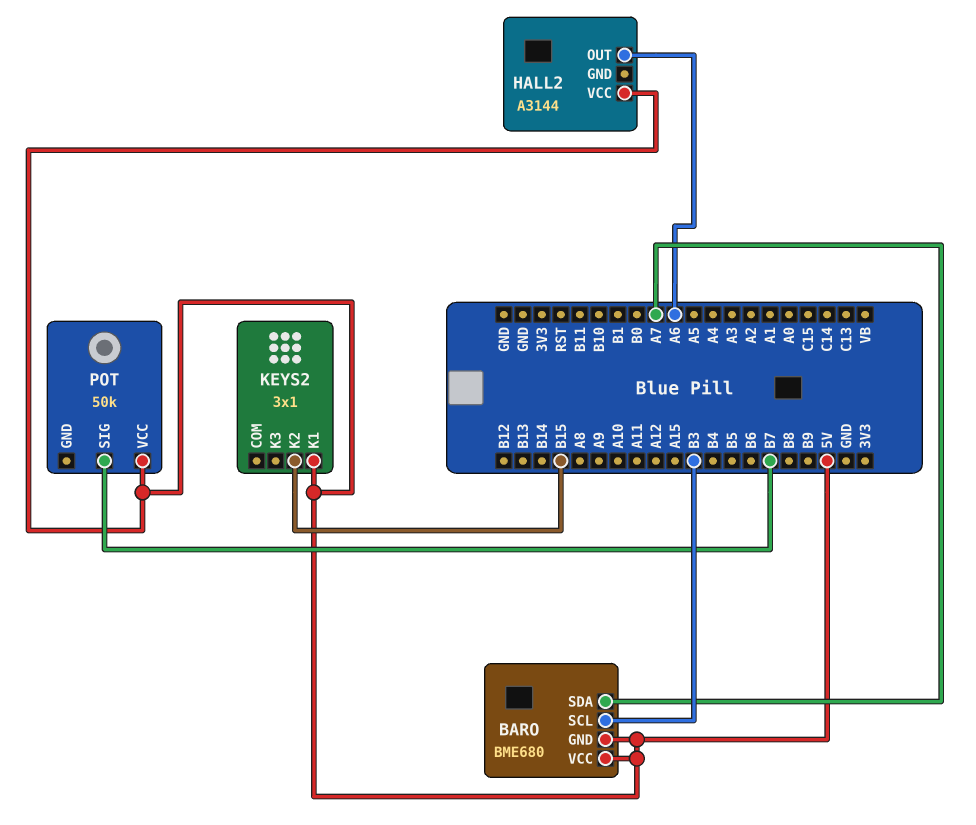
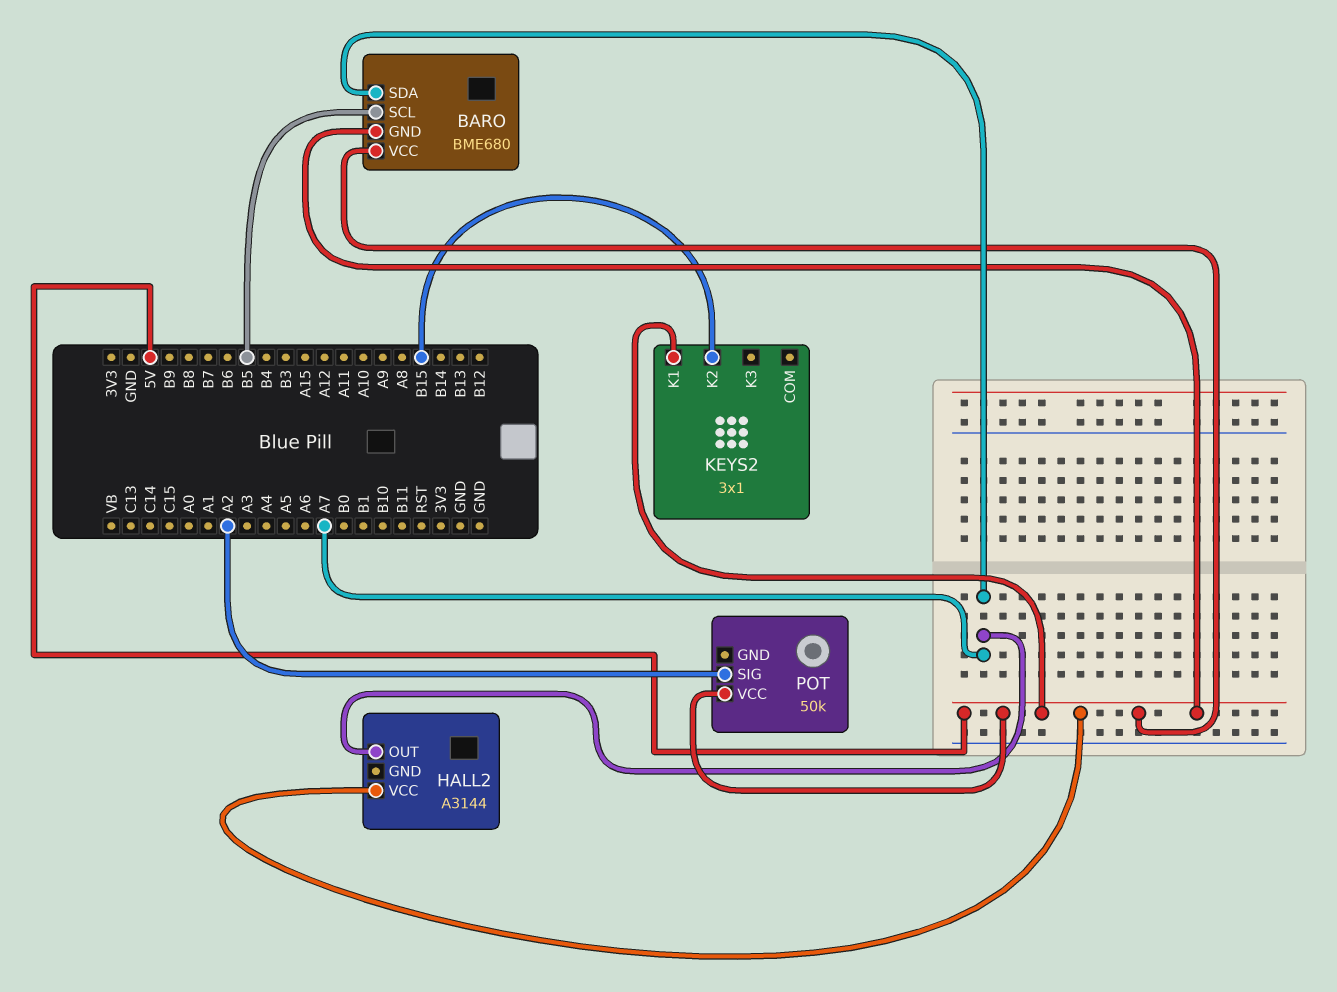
BARO pin SCL: B3 -> B5
HALL2 pin OUT: A6 -> A7
POT pin SIG: B7 -> A2

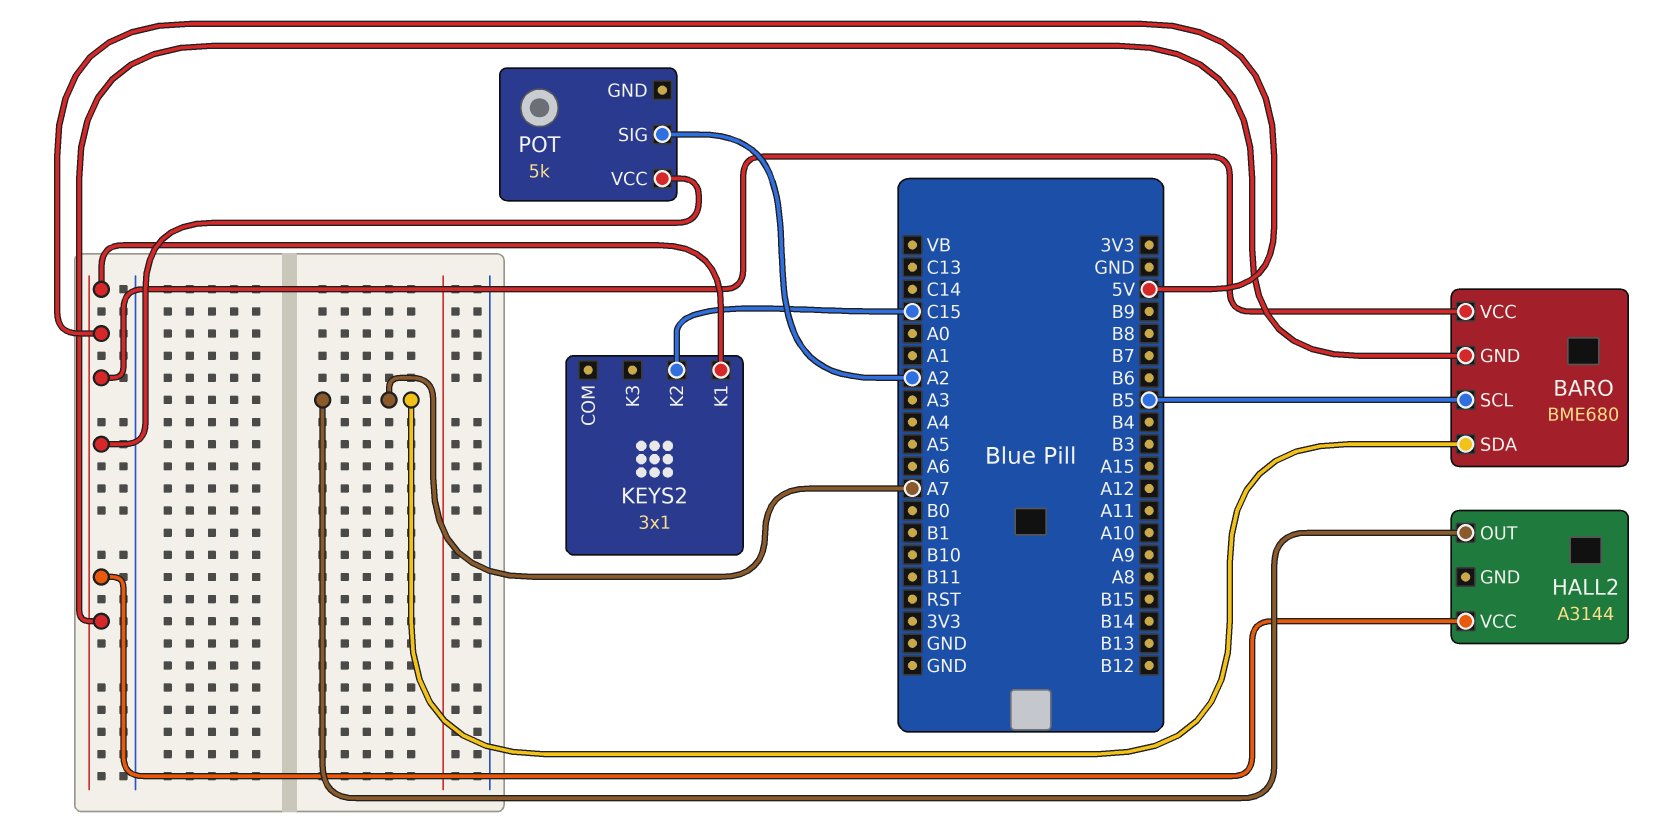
KEYS2 pin K2: B15 -> C15
POT: 50k -> 5k

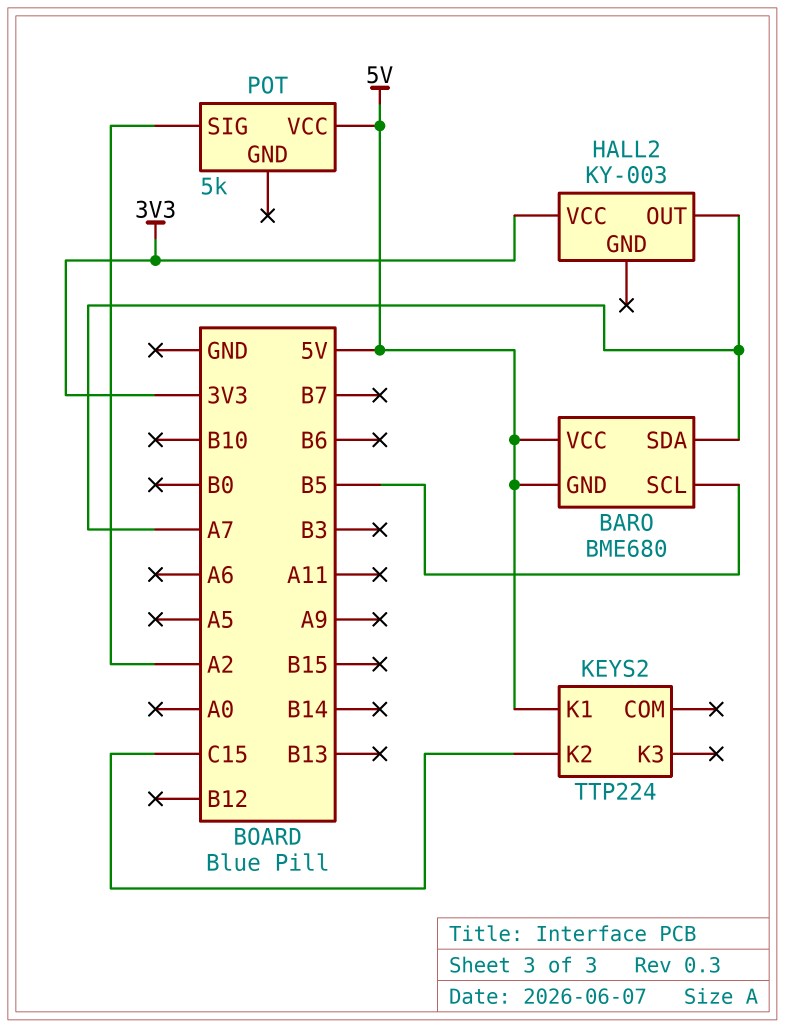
HALL2: A3144 -> KY-003
HALL2 pin VCC: 5V -> 3V3
KEYS2: 3x1 -> TTP224

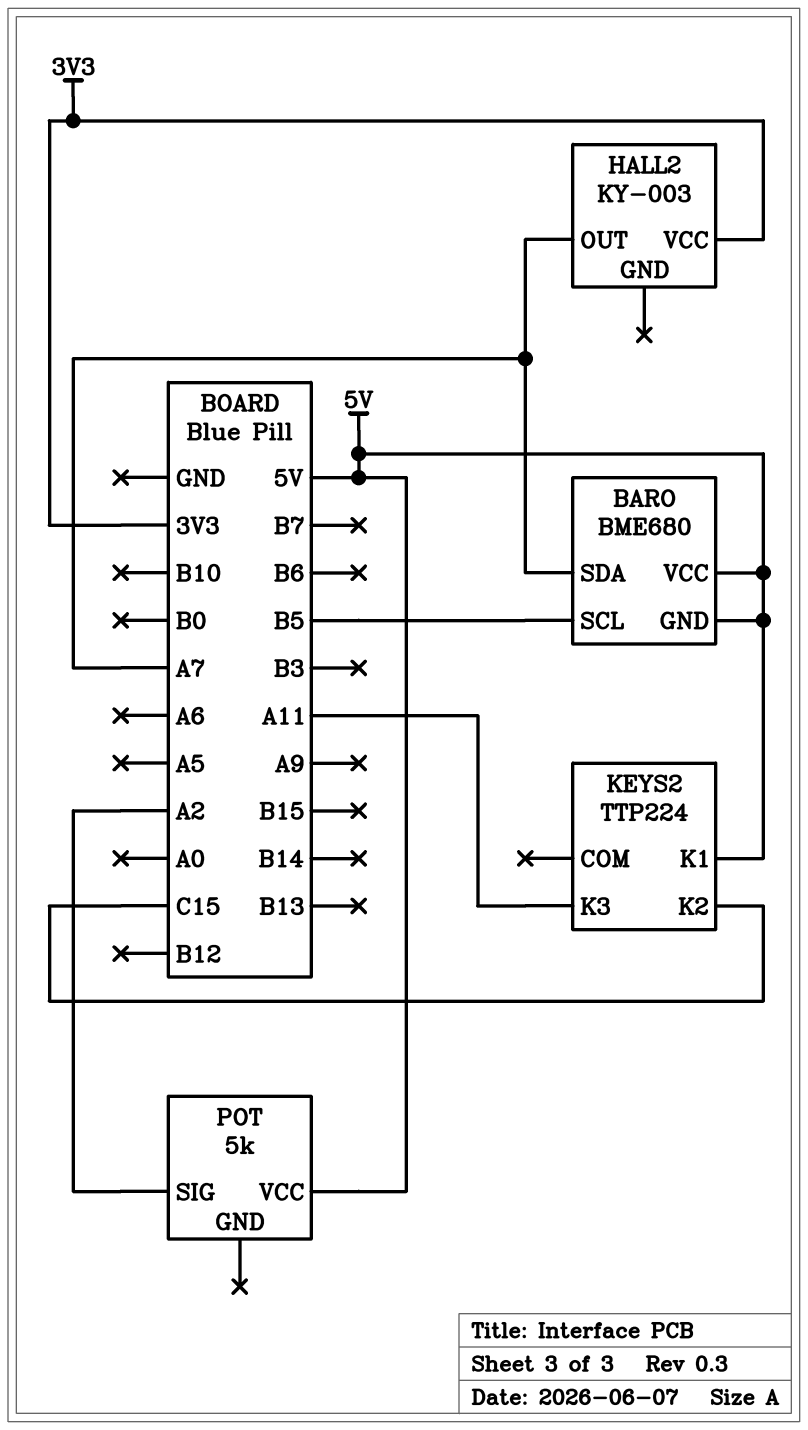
KEYS2 pin K3: none -> A11

